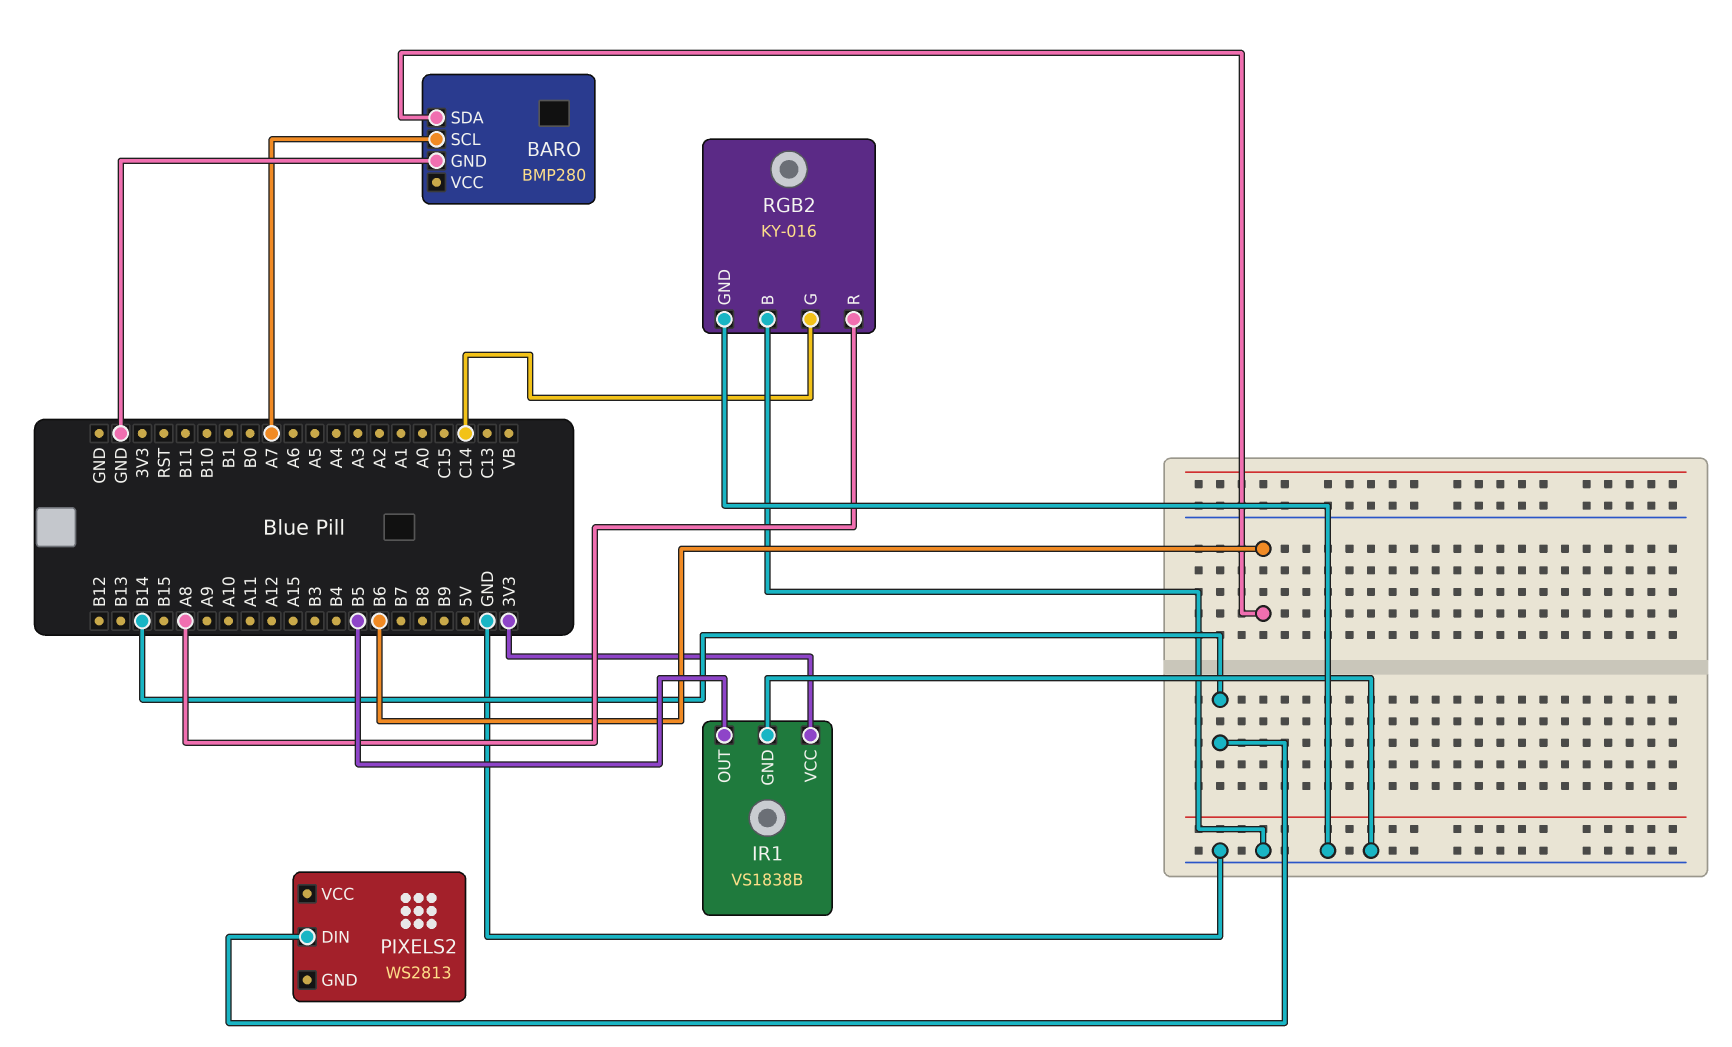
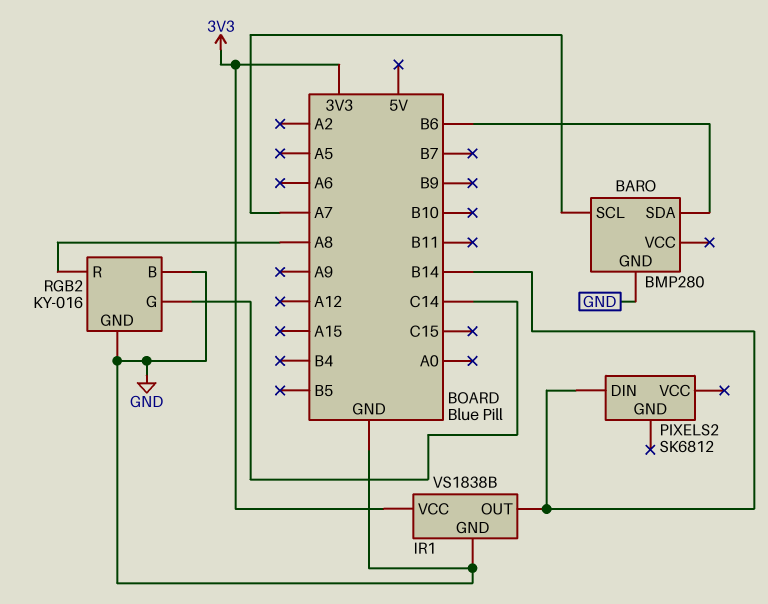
IR1 pin OUT: B5 -> B14
PIXELS2: WS2813 -> SK6812

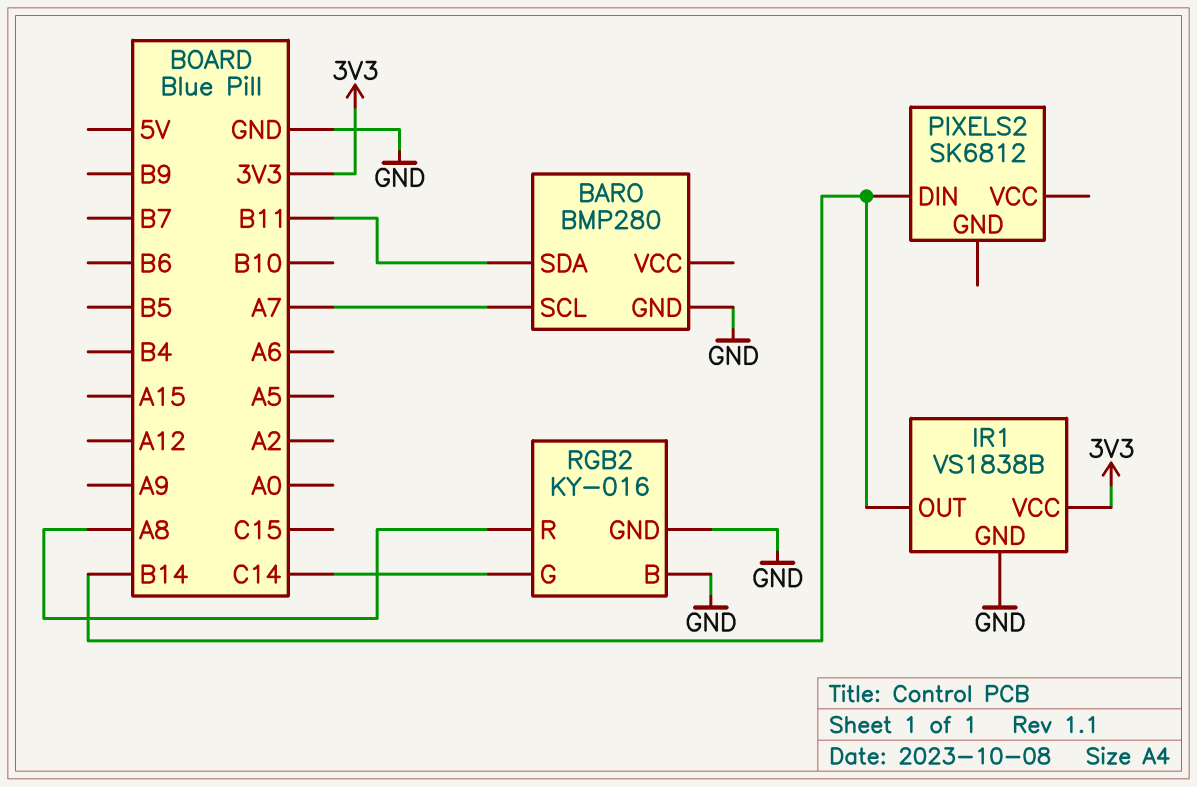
BARO pin SDA: B6 -> B11

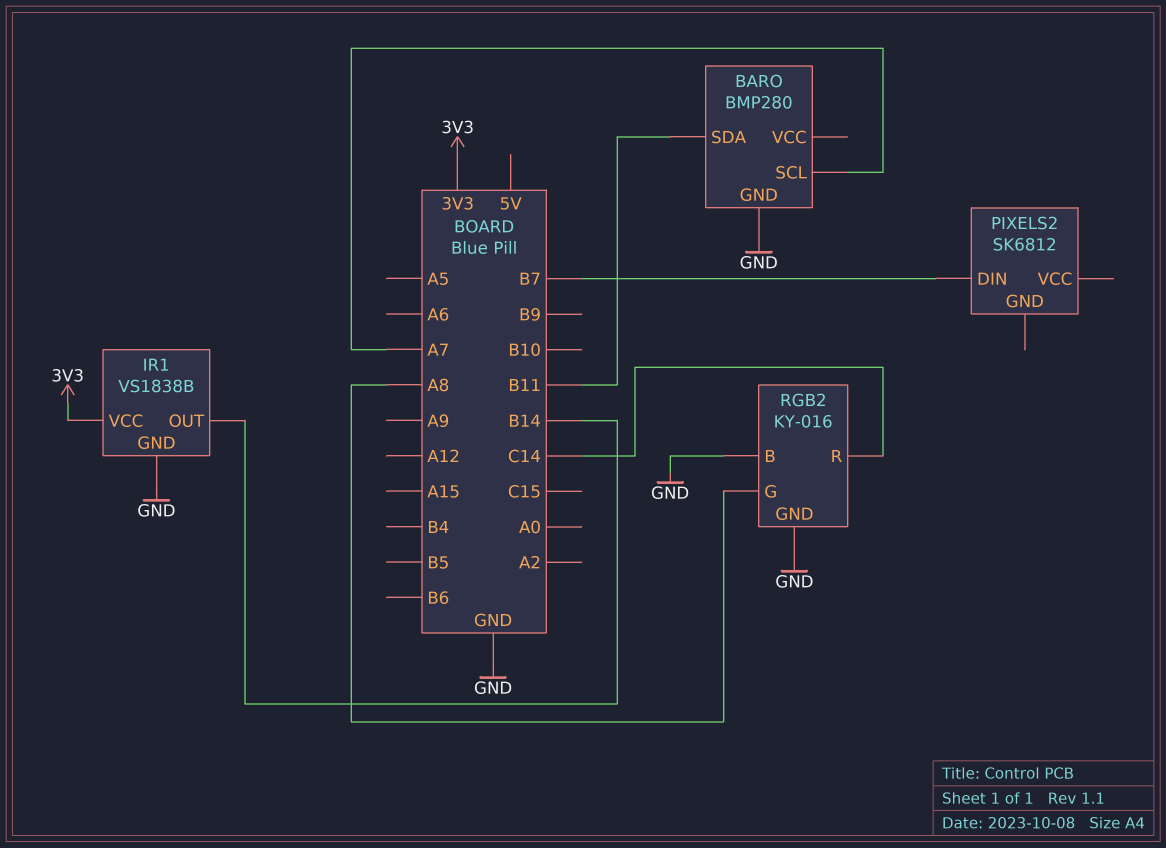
PIXELS2 pin DIN: B14 -> B7
RGB2 pin G: C14 -> A8
RGB2 pin R: A8 -> C14

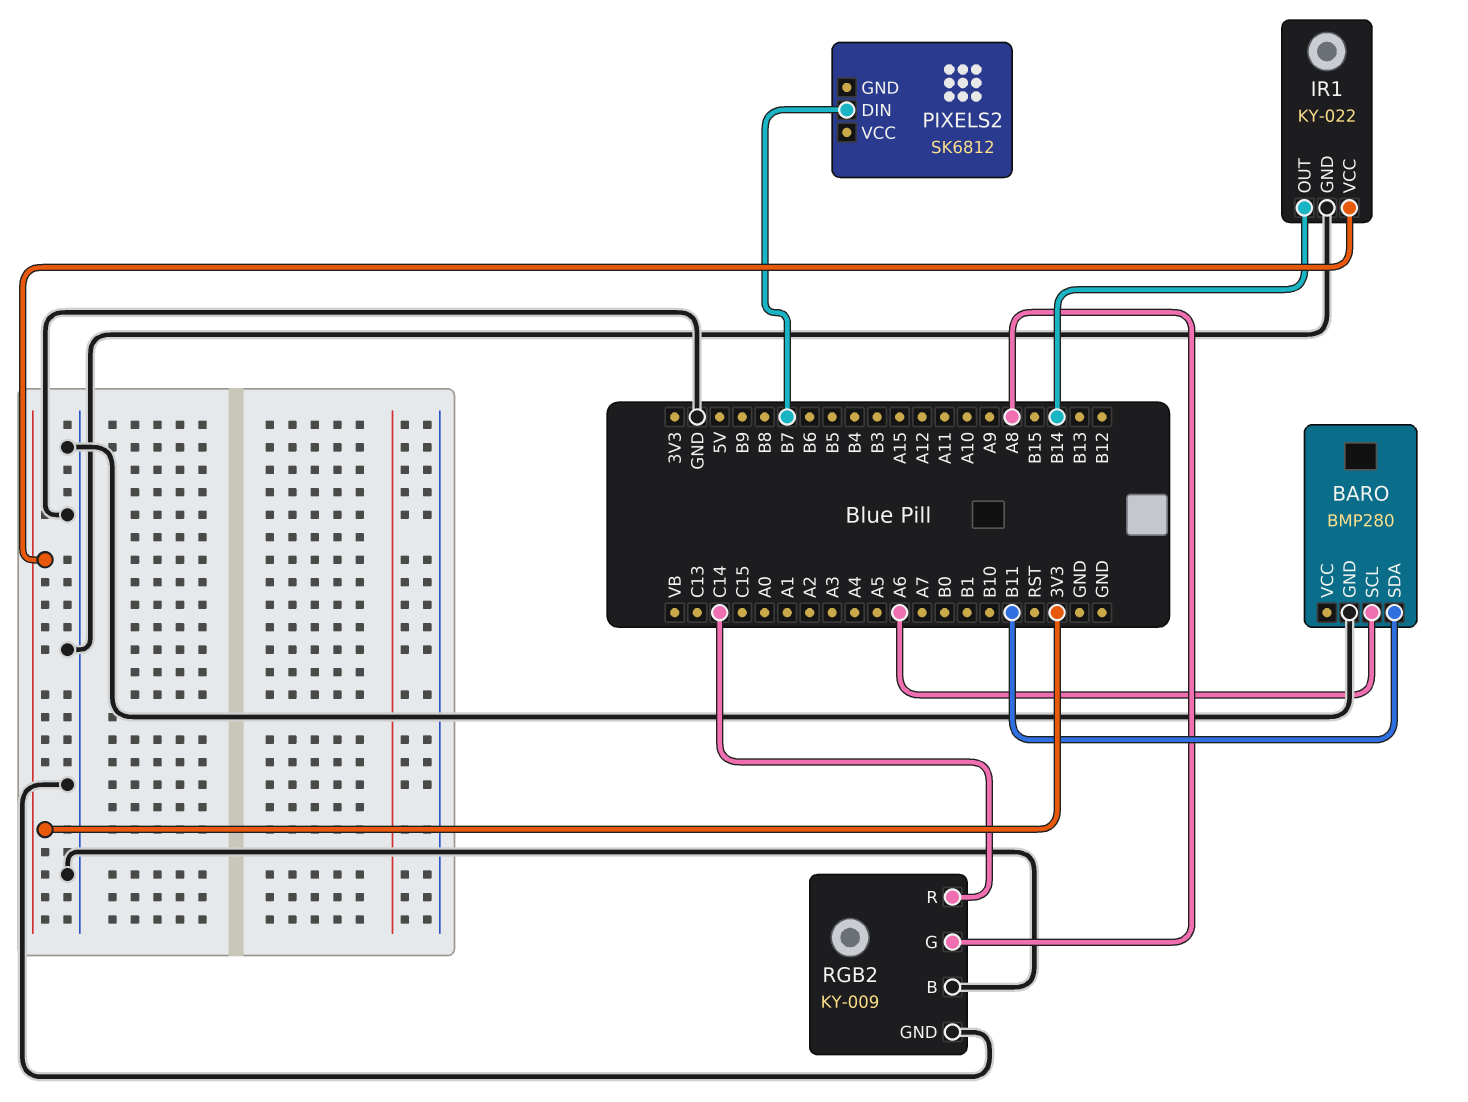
BARO pin SCL: A7 -> A6
IR1: VS1838B -> KY-022
RGB2: KY-016 -> KY-009

